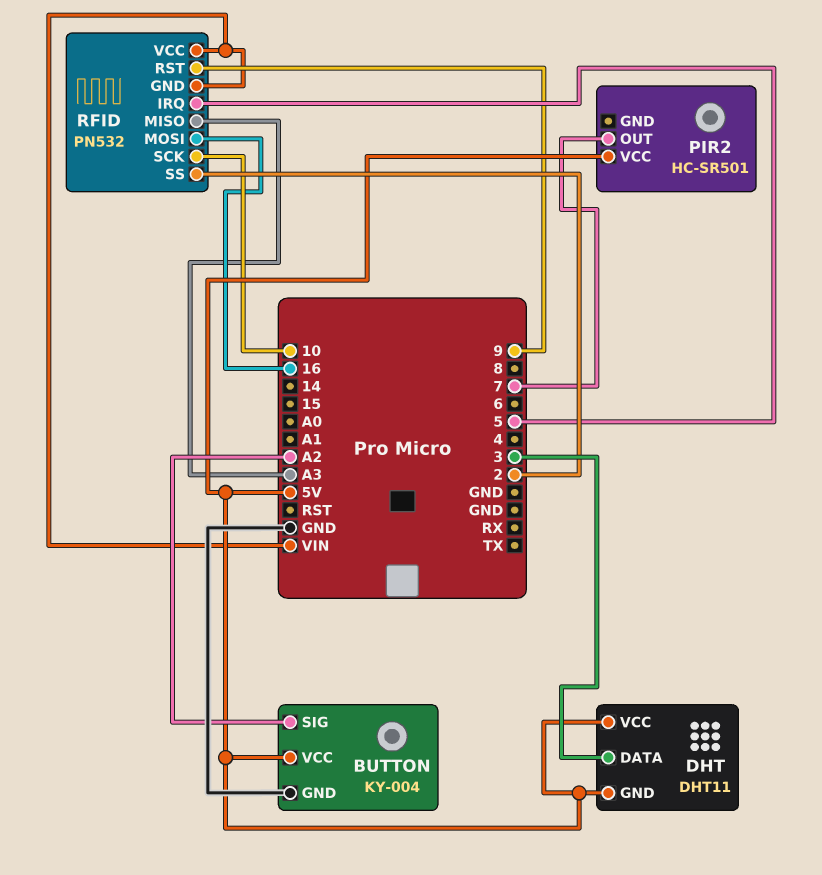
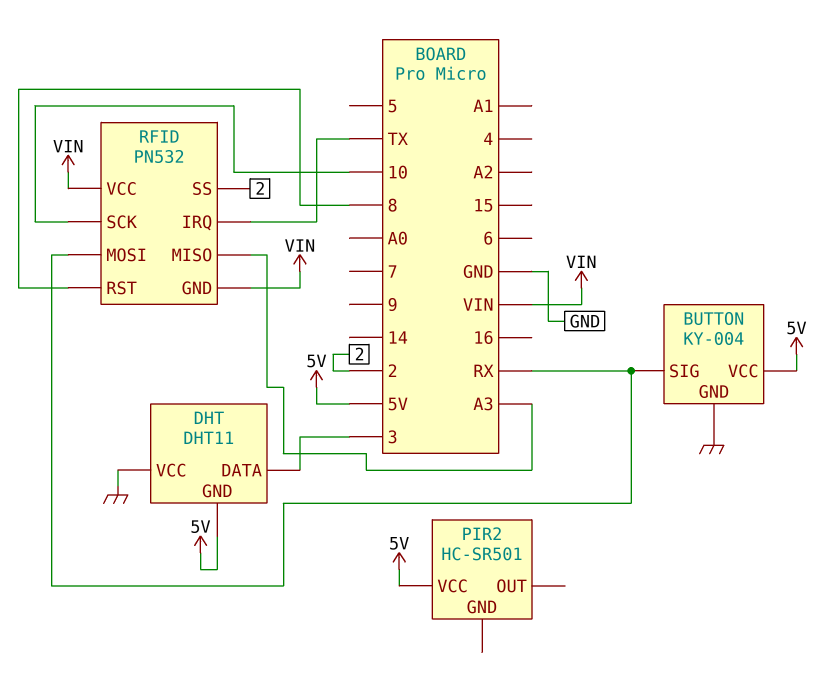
BUTTON pin SIG: A2 -> RX
DHT pin VCC: 5V -> GND
PIR2 pin OUT: 7 -> none
RFID pin IRQ: 5 -> TX
RFID pin MOSI: 16 -> RX
RFID pin RST: 9 -> 8

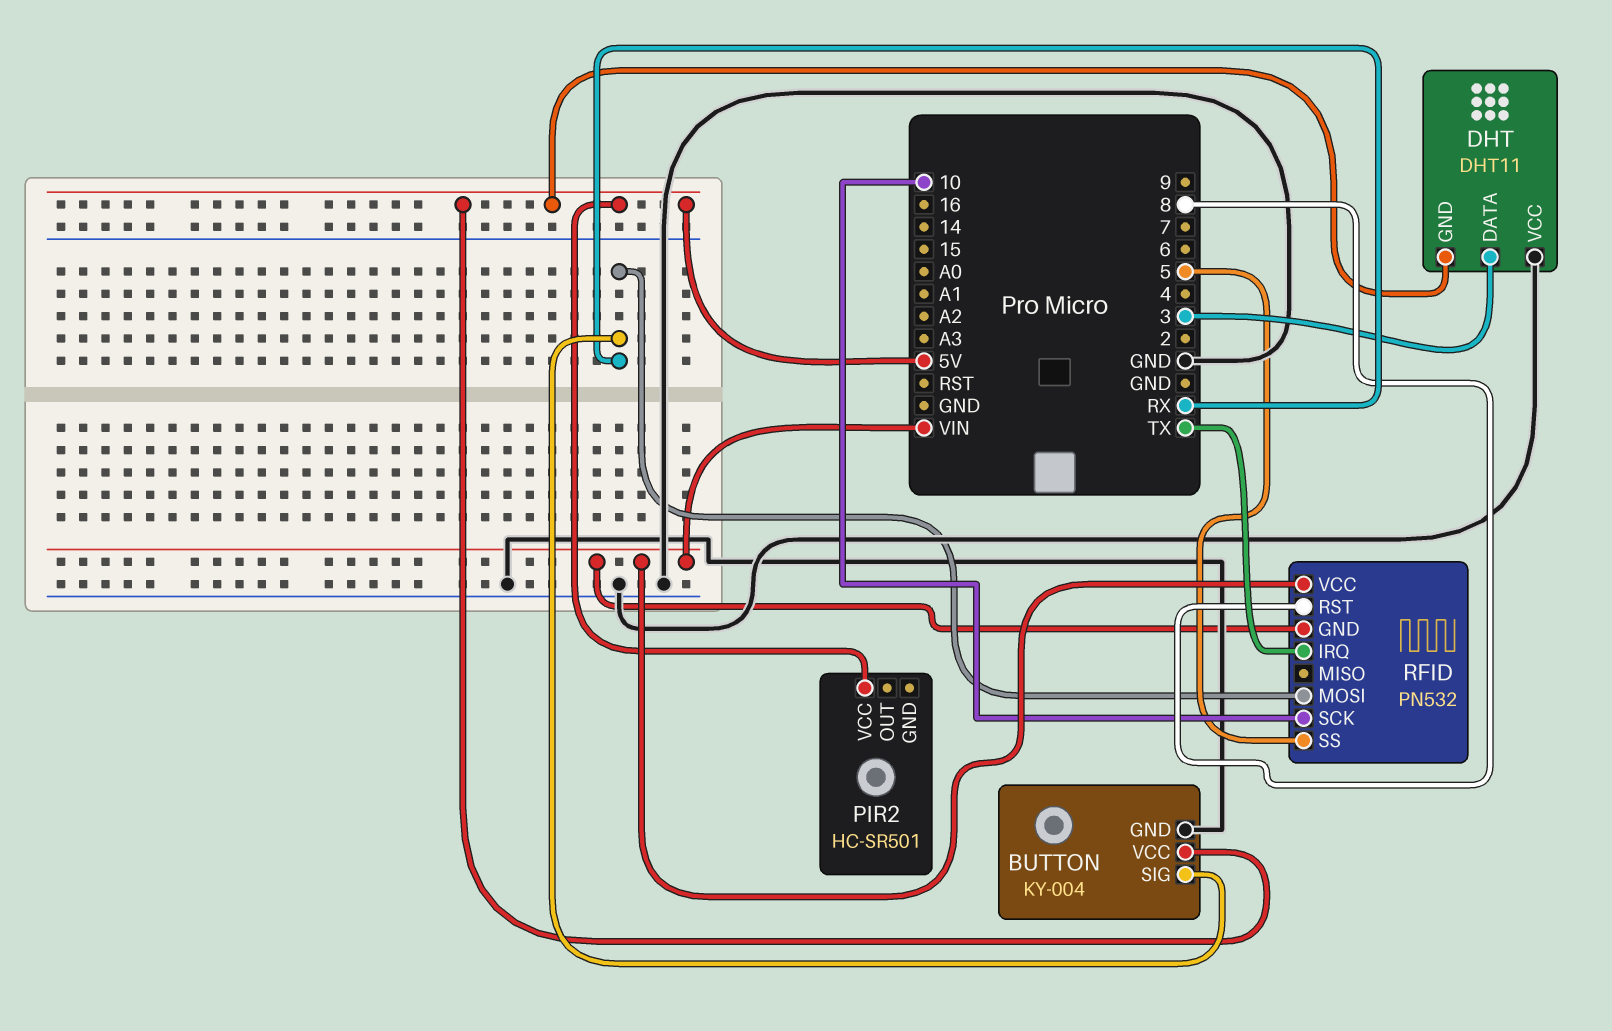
RFID pin MISO: A3 -> none
RFID pin SS: 2 -> 5

